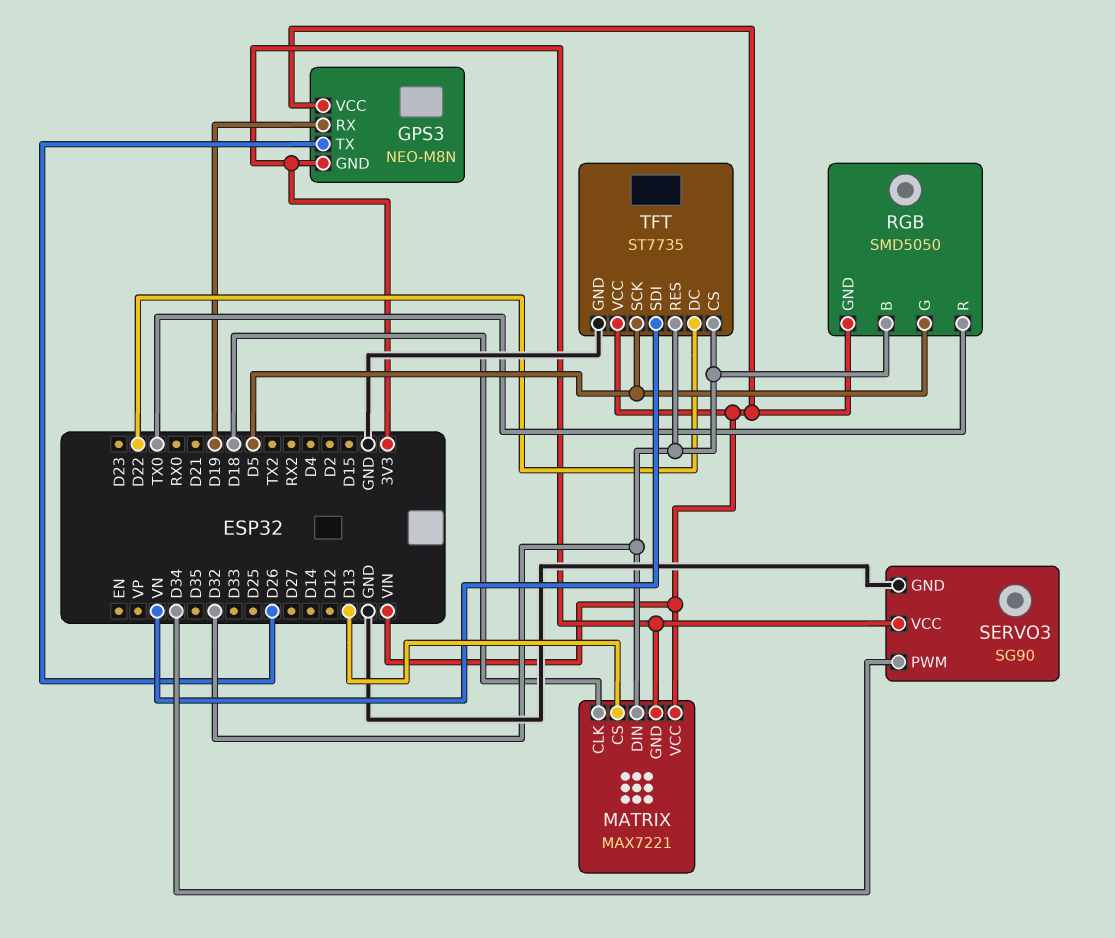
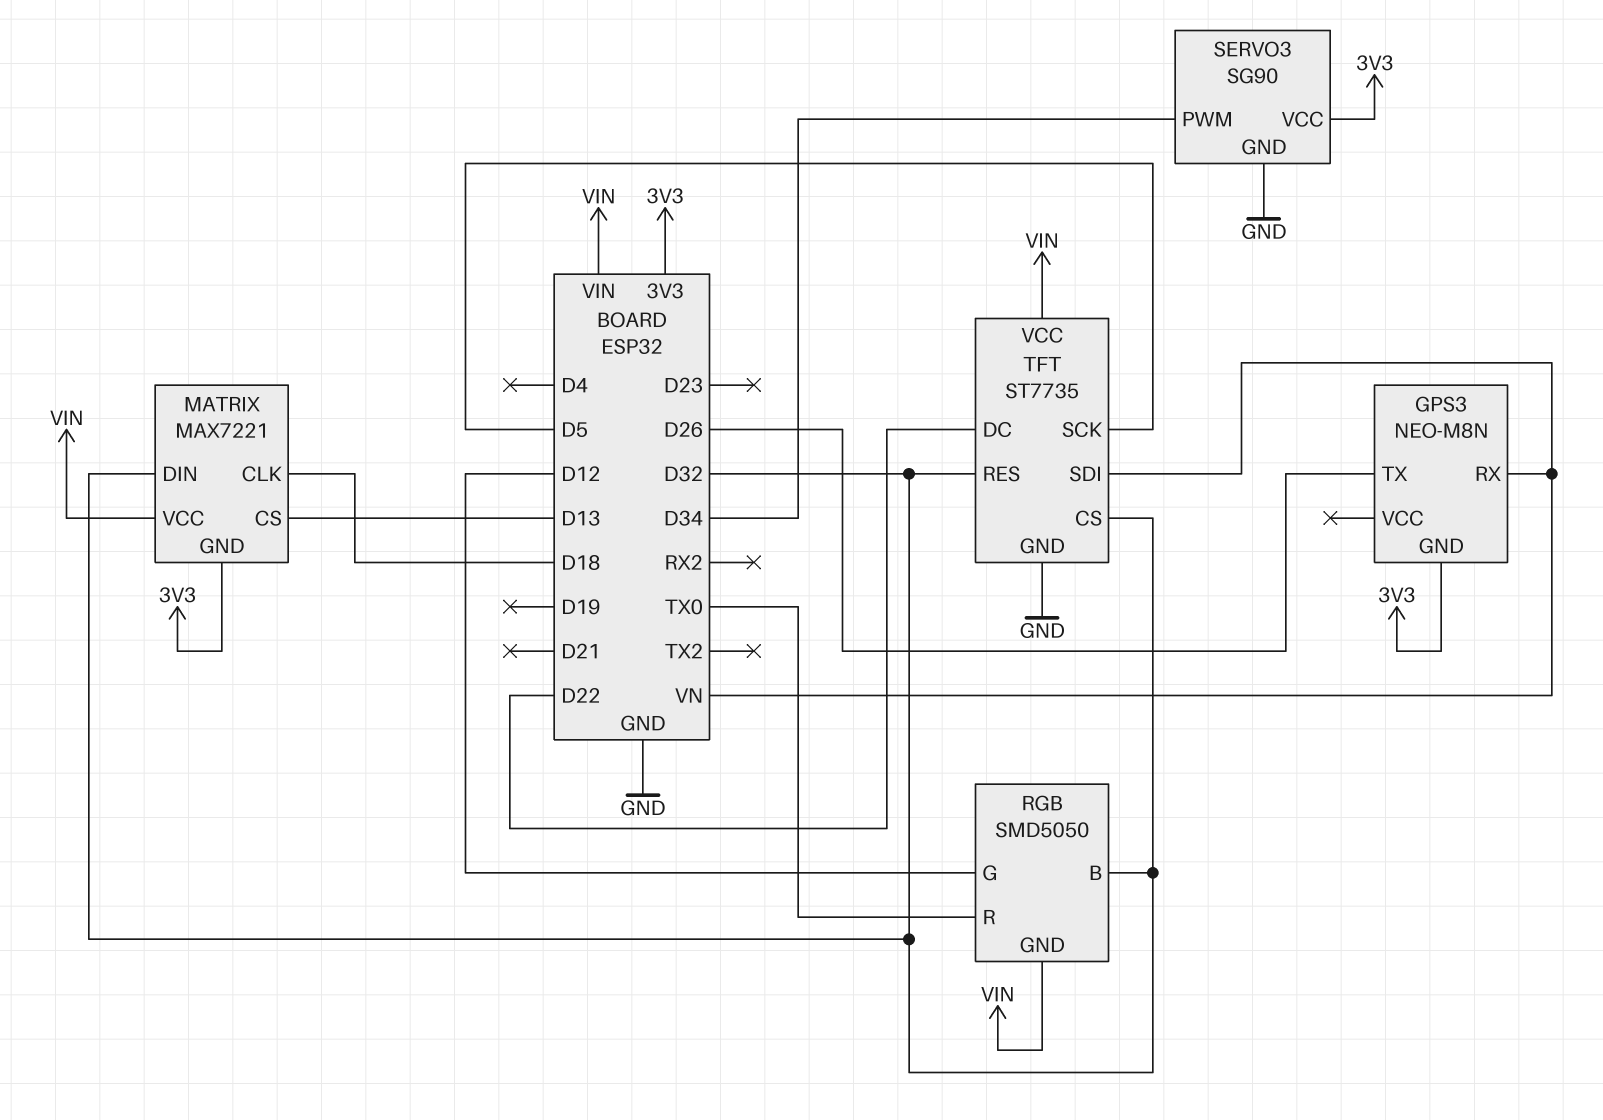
GPS3 pin RX: D19 -> VN
GPS3 pin VCC: VIN -> none
RGB pin G: D5 -> D12

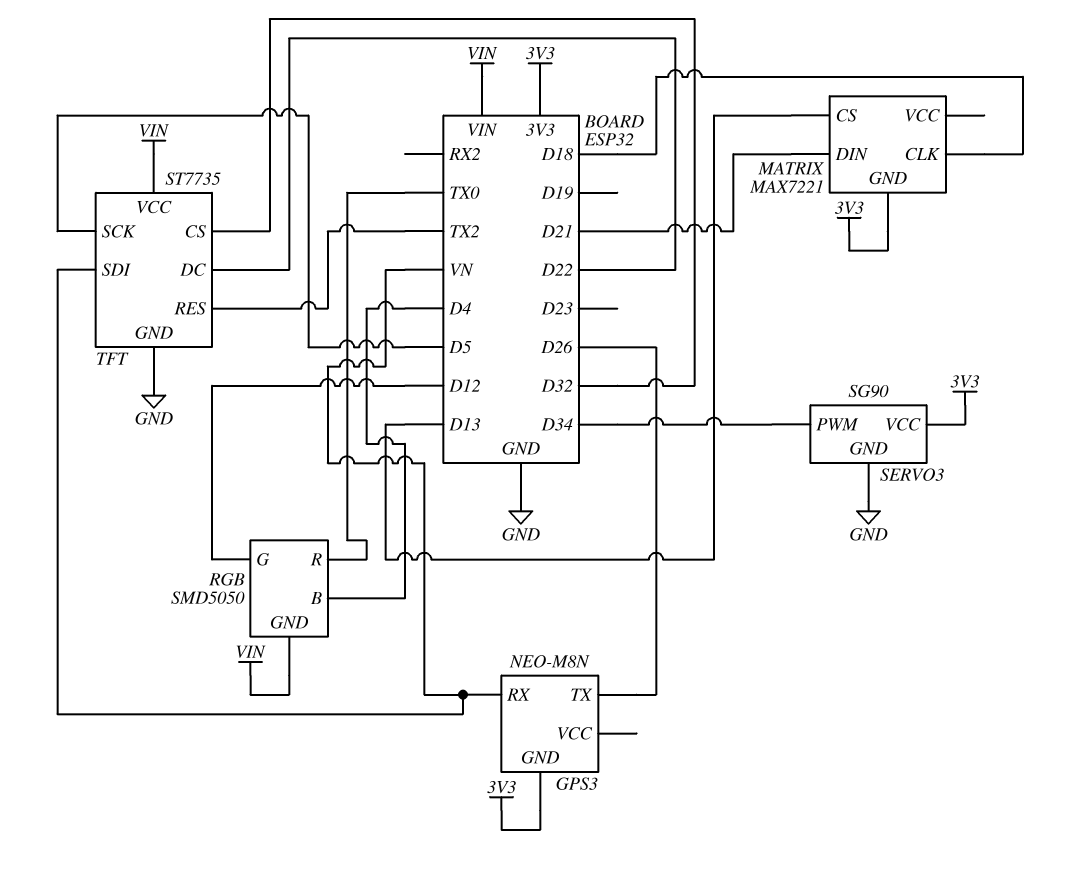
MATRIX pin DIN: D32 -> D21
MATRIX pin VCC: VIN -> none
RGB pin B: D32 -> D4
TFT pin RES: D32 -> TX2

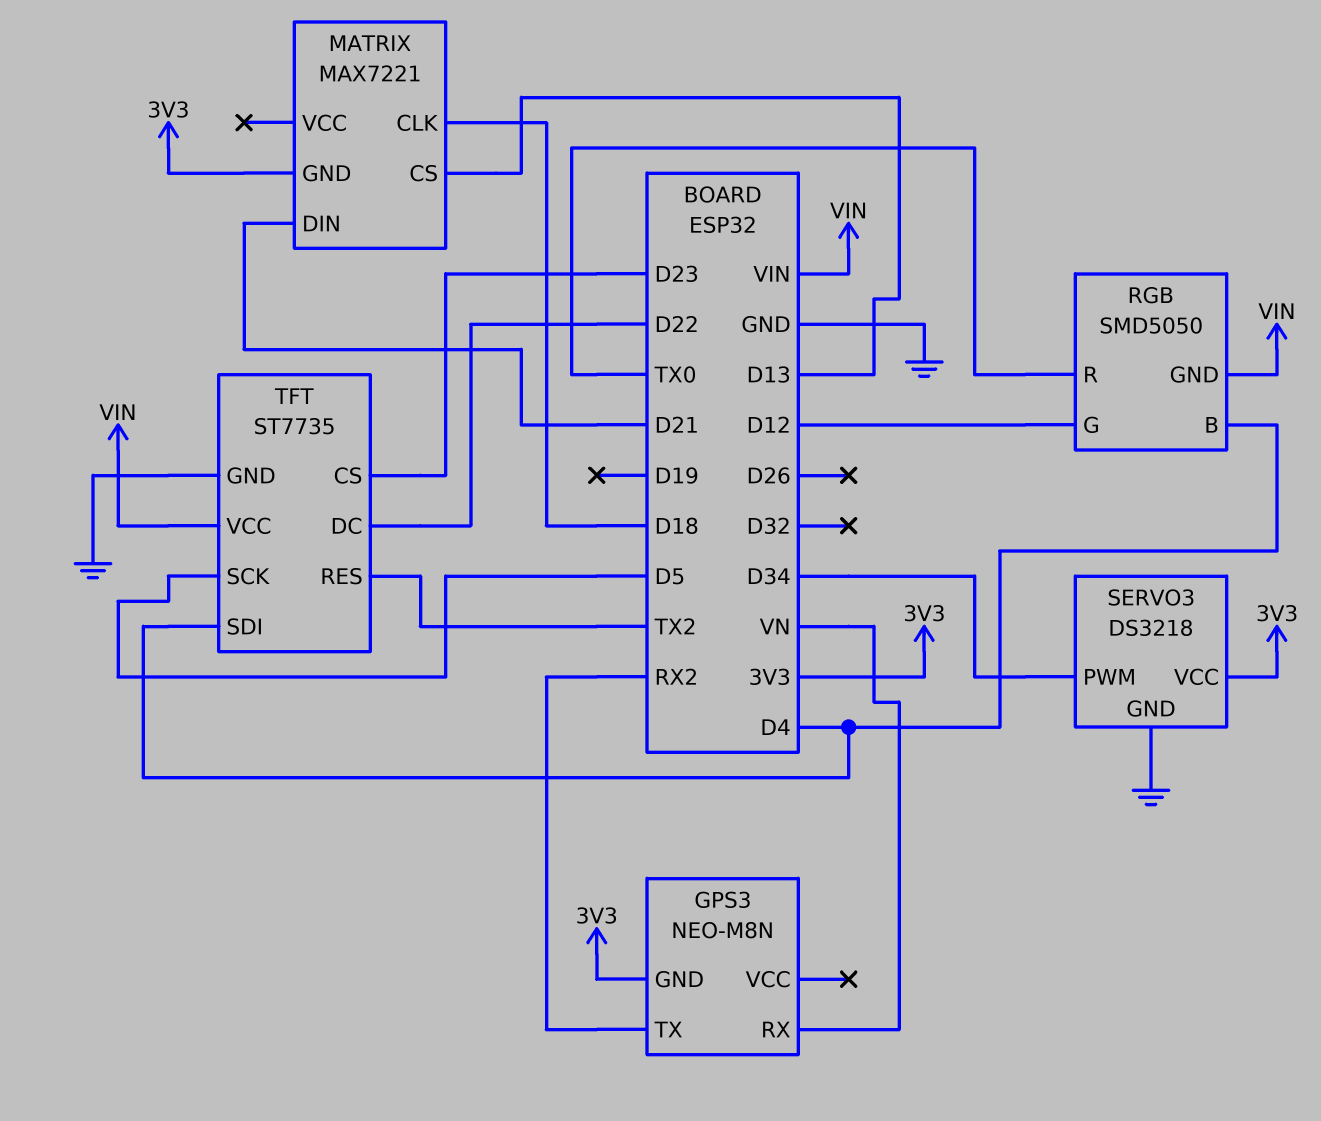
GPS3 pin TX: D26 -> RX2
SERVO3: SG90 -> DS3218
TFT pin CS: D32 -> D23
TFT pin SDI: VN -> D4

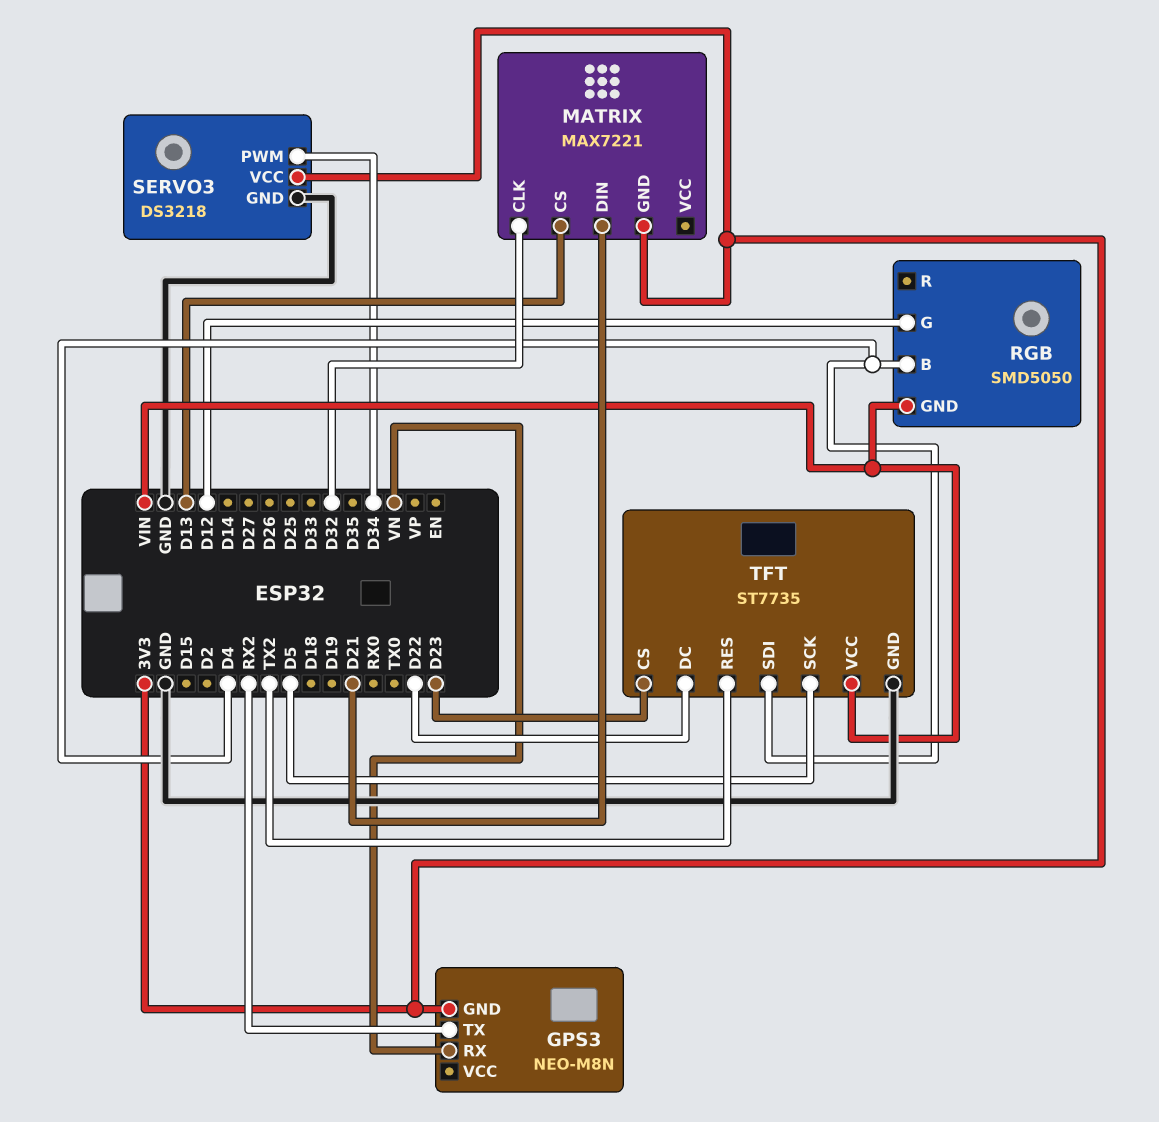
MATRIX pin CLK: D18 -> D32
RGB pin R: TX0 -> none

